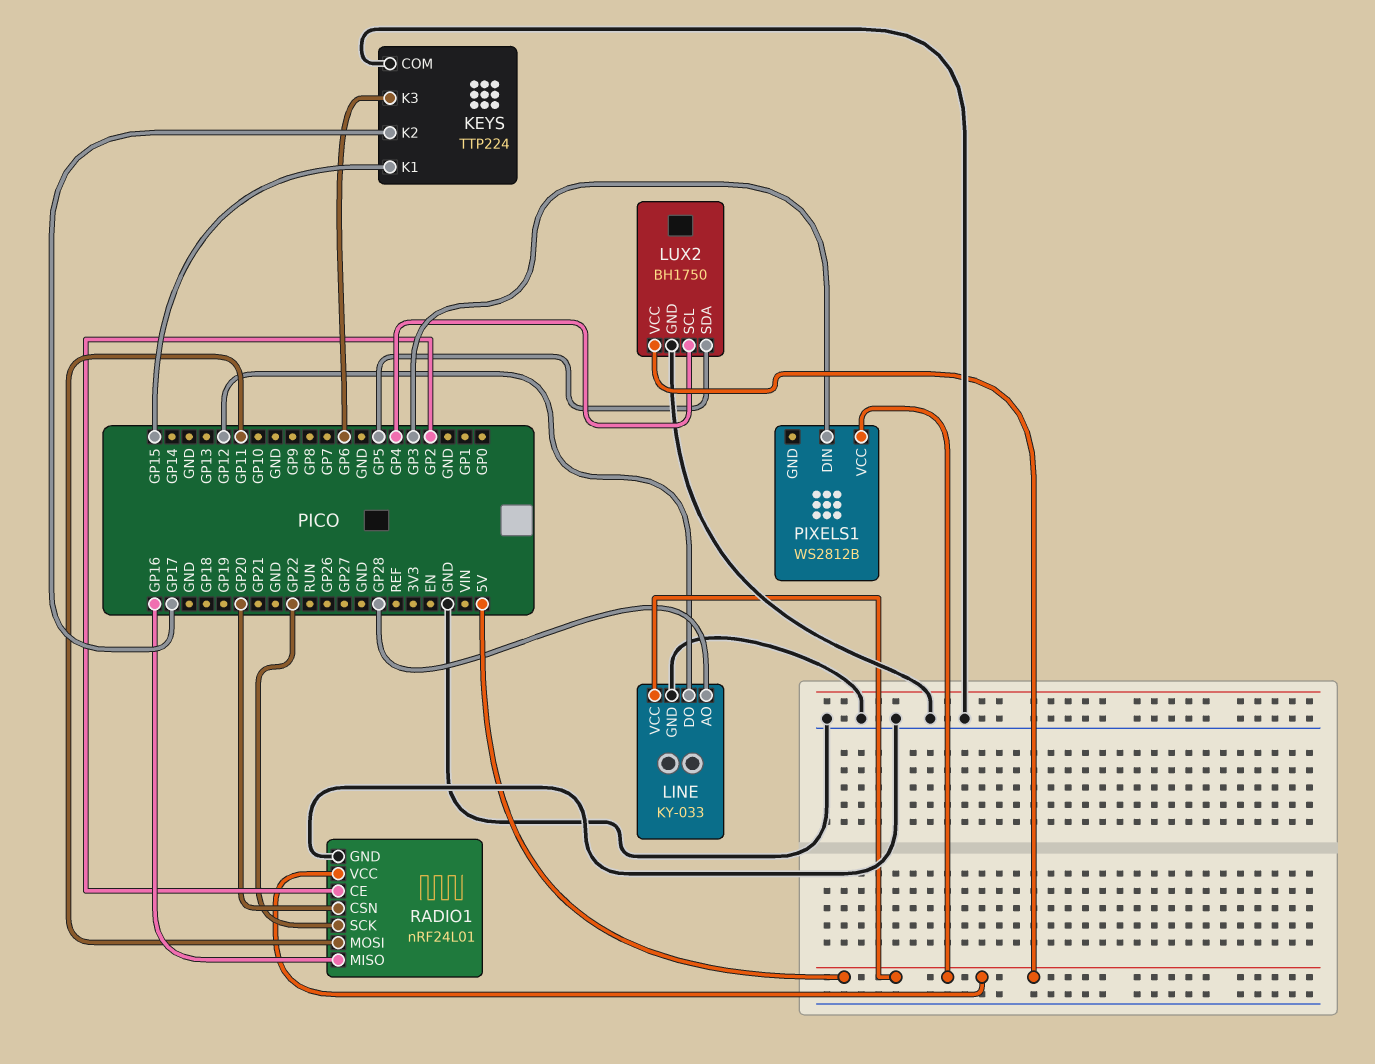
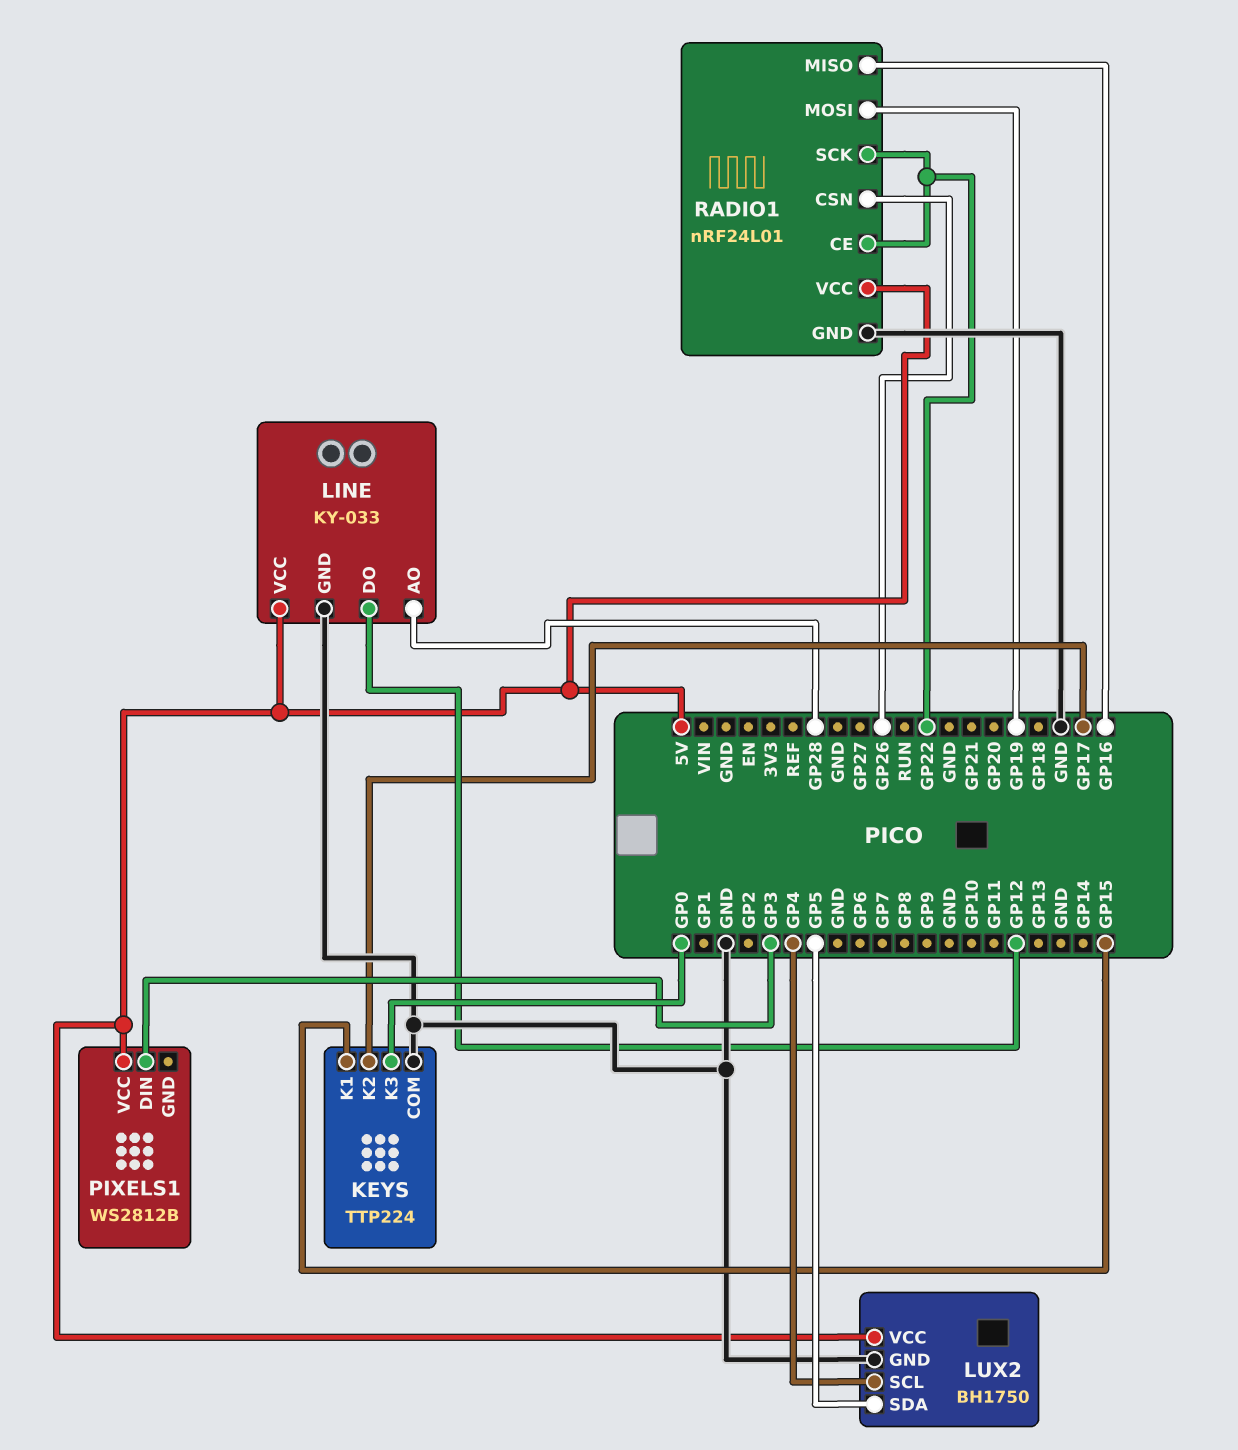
KEYS pin K3: GP6 -> GP0
RADIO1 pin CE: GP2 -> GP22
RADIO1 pin CSN: GP20 -> GP26
RADIO1 pin MOSI: GP11 -> GP19

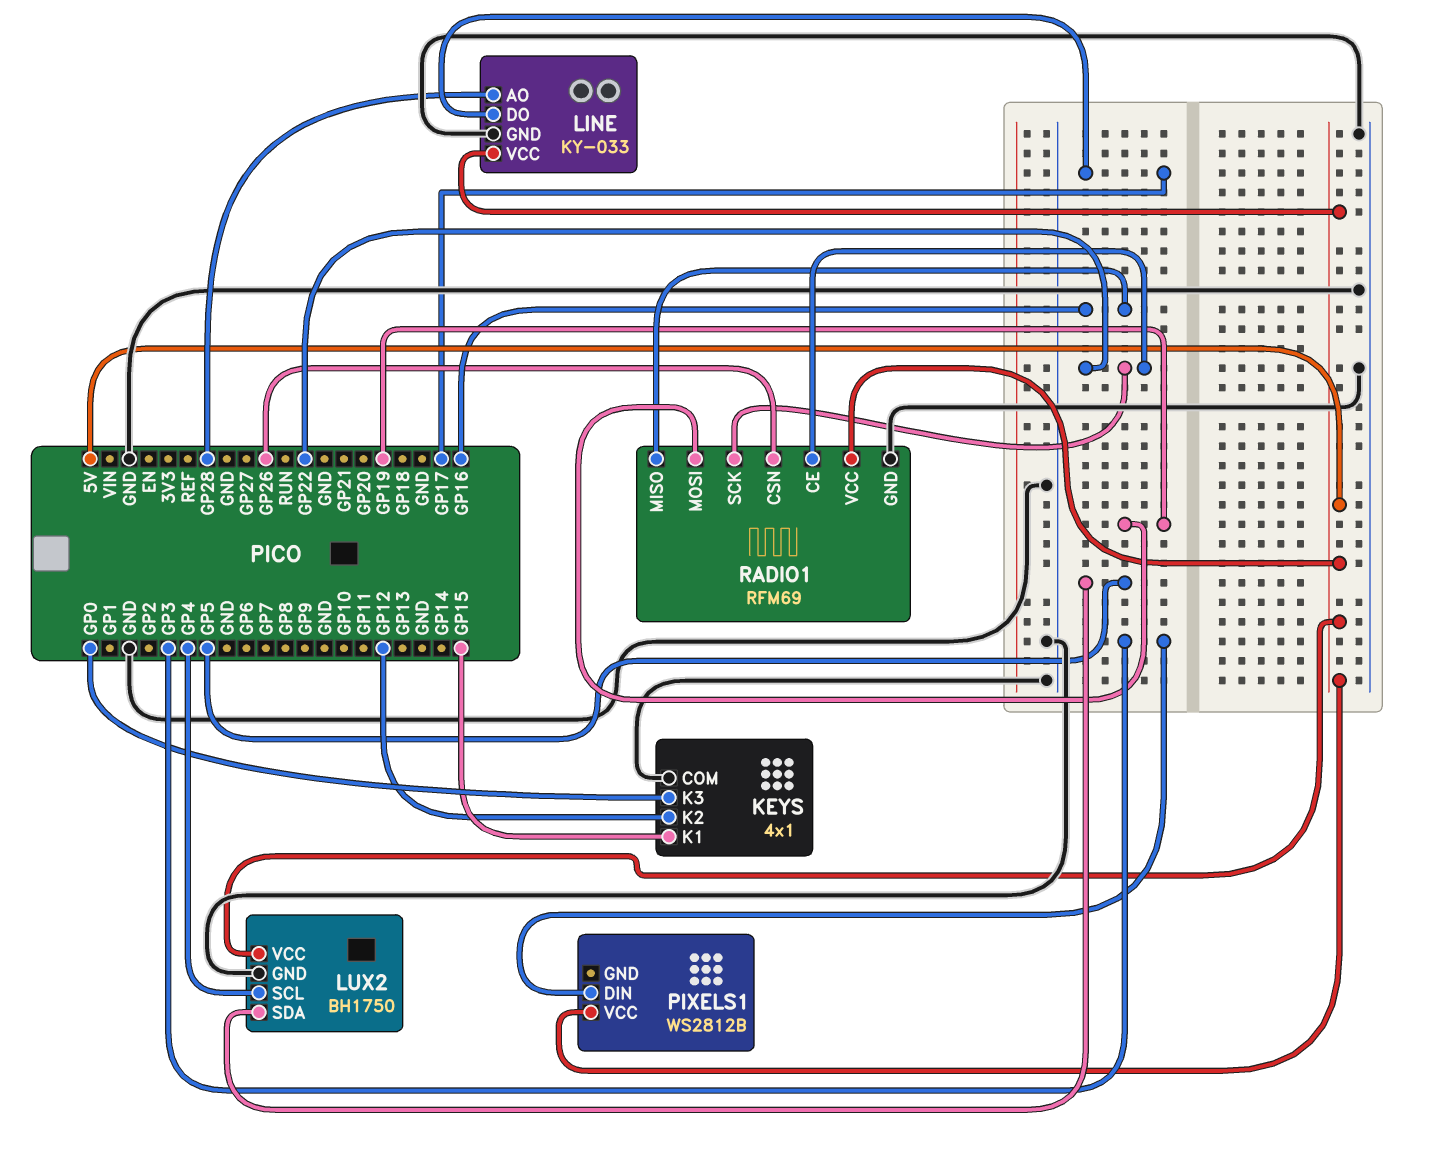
KEYS: TTP224 -> 4x1
KEYS pin K2: GP17 -> GP12
LINE pin DO: GP12 -> GP17
RADIO1: nRF24L01 -> RFM69

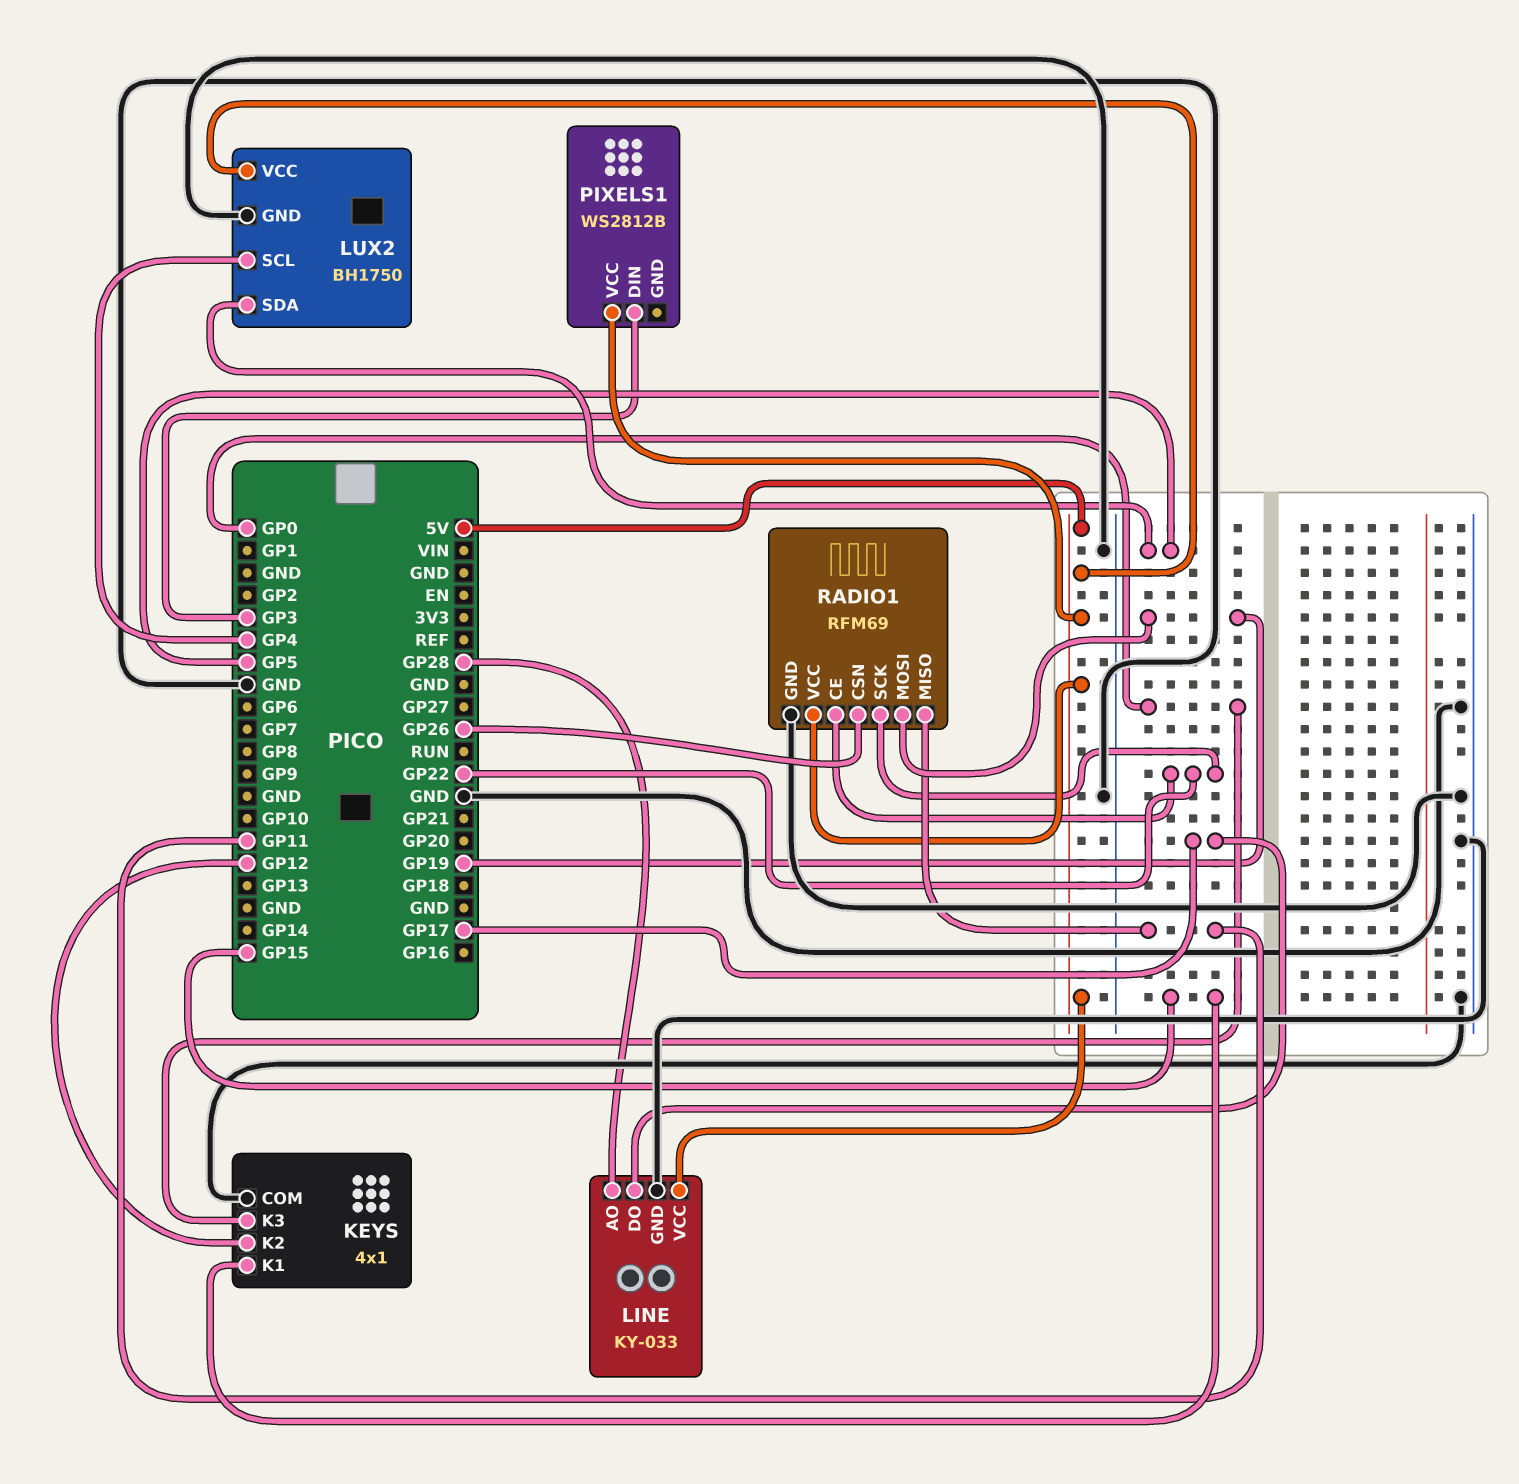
RADIO1 pin MISO: GP16 -> GP11

